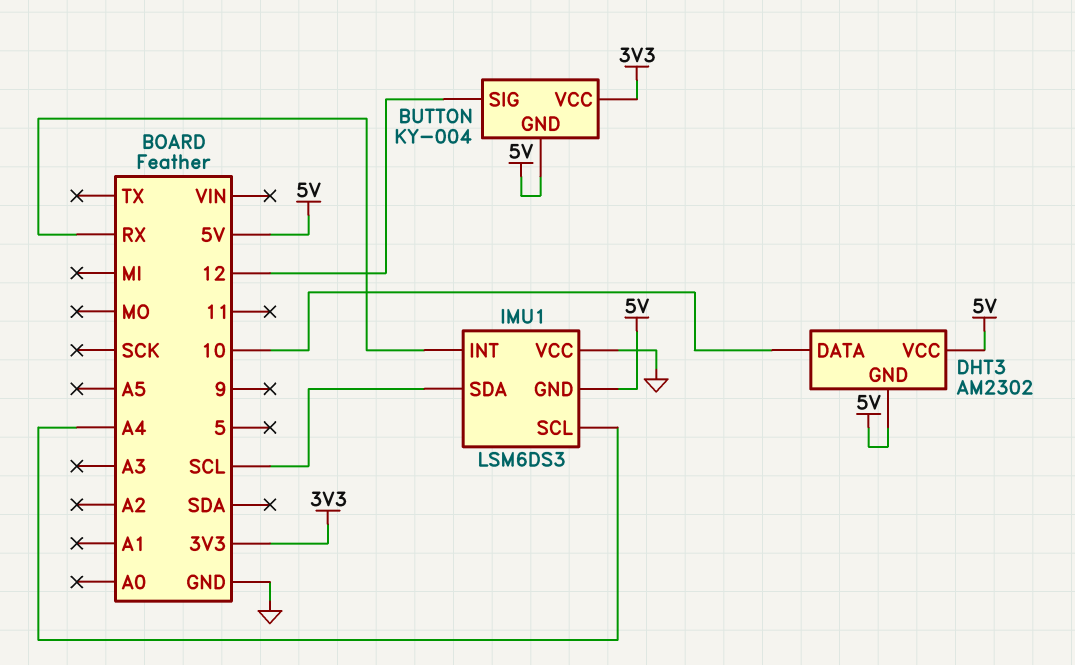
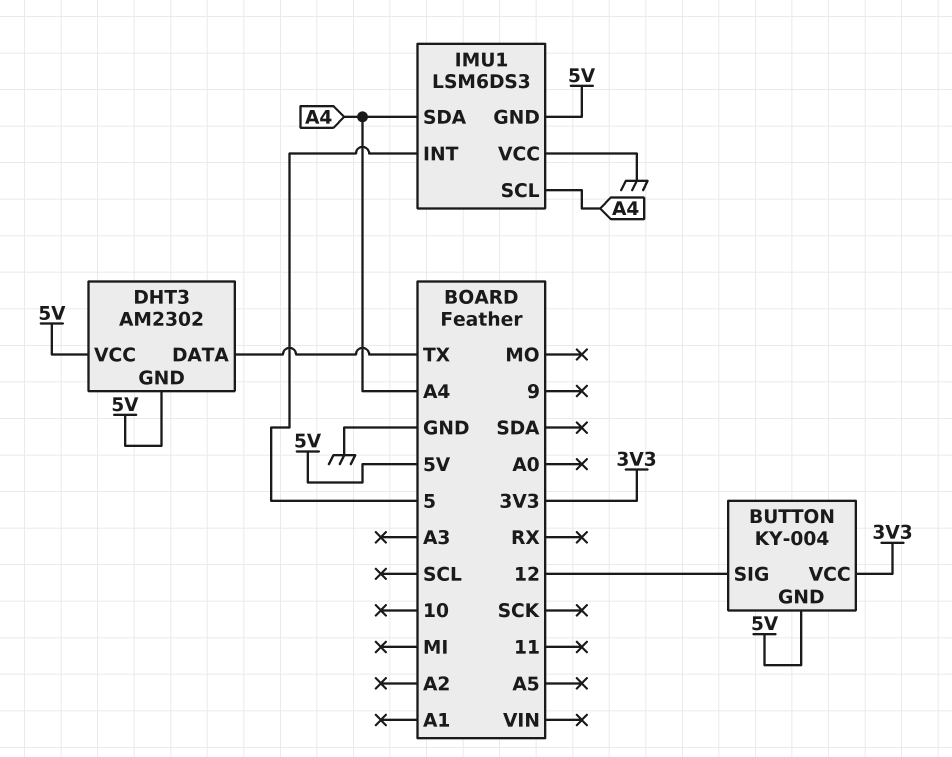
DHT3 pin DATA: 10 -> TX
IMU1 pin INT: RX -> 5
IMU1 pin SDA: SCL -> A4

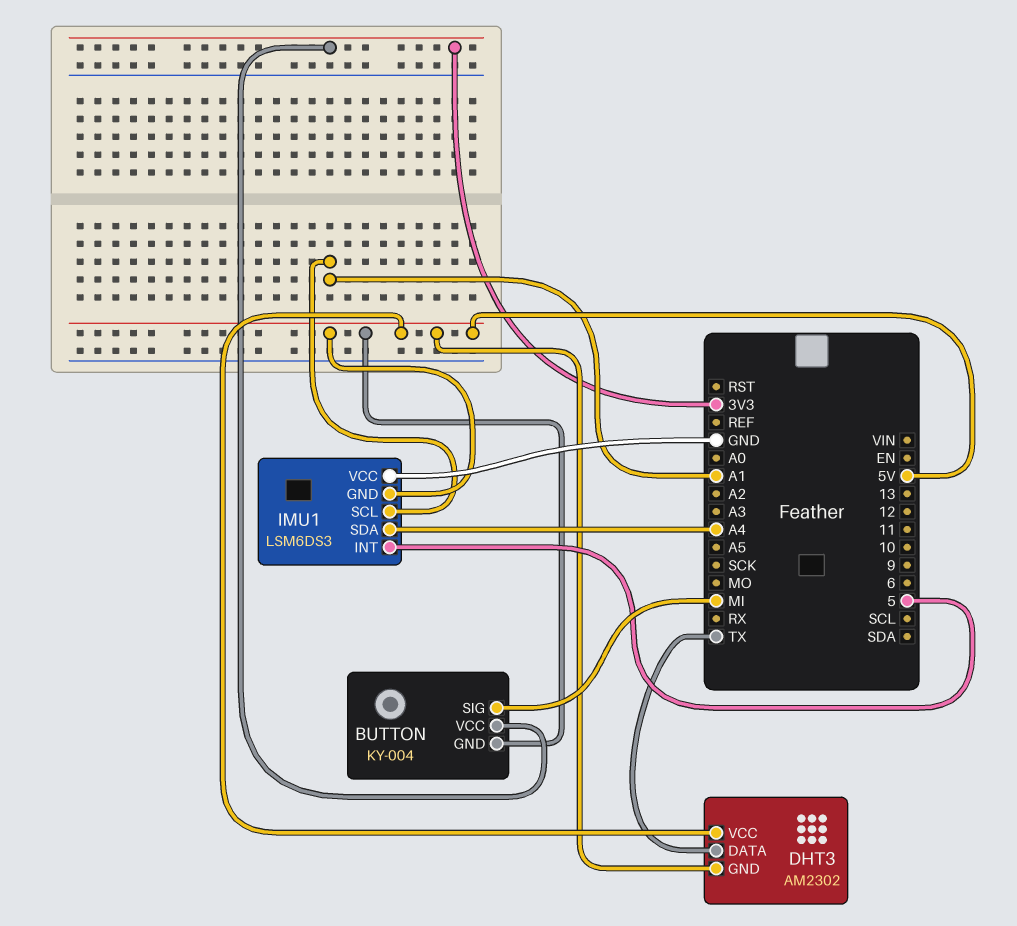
BUTTON pin SIG: 12 -> MI
IMU1 pin SCL: A4 -> A1

